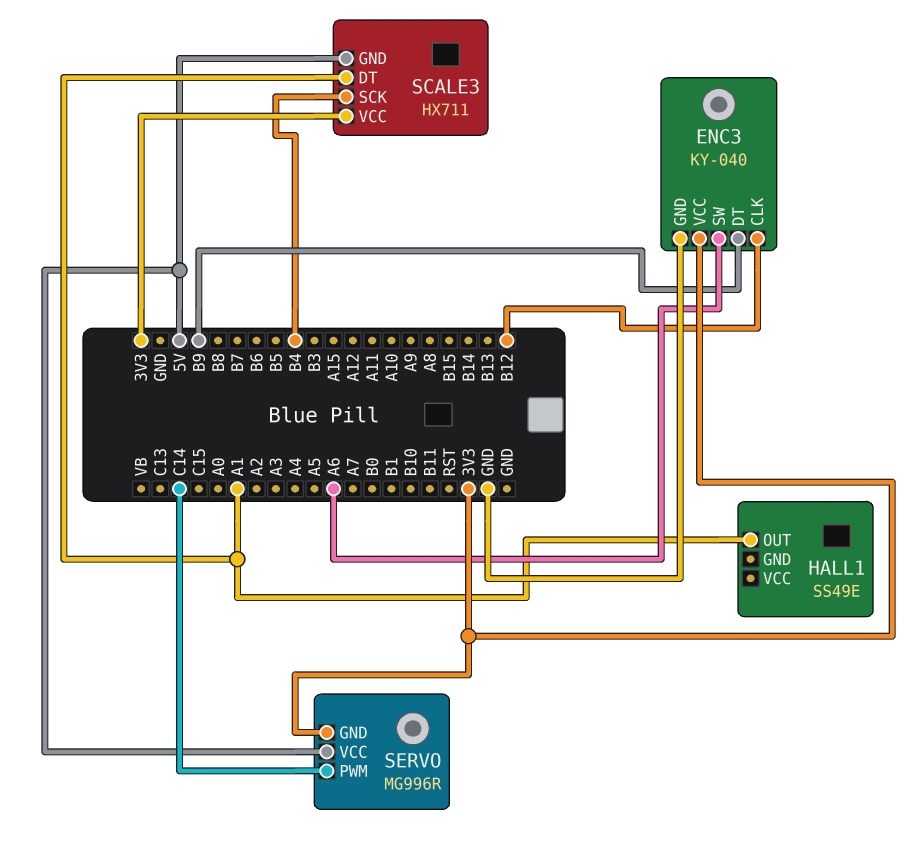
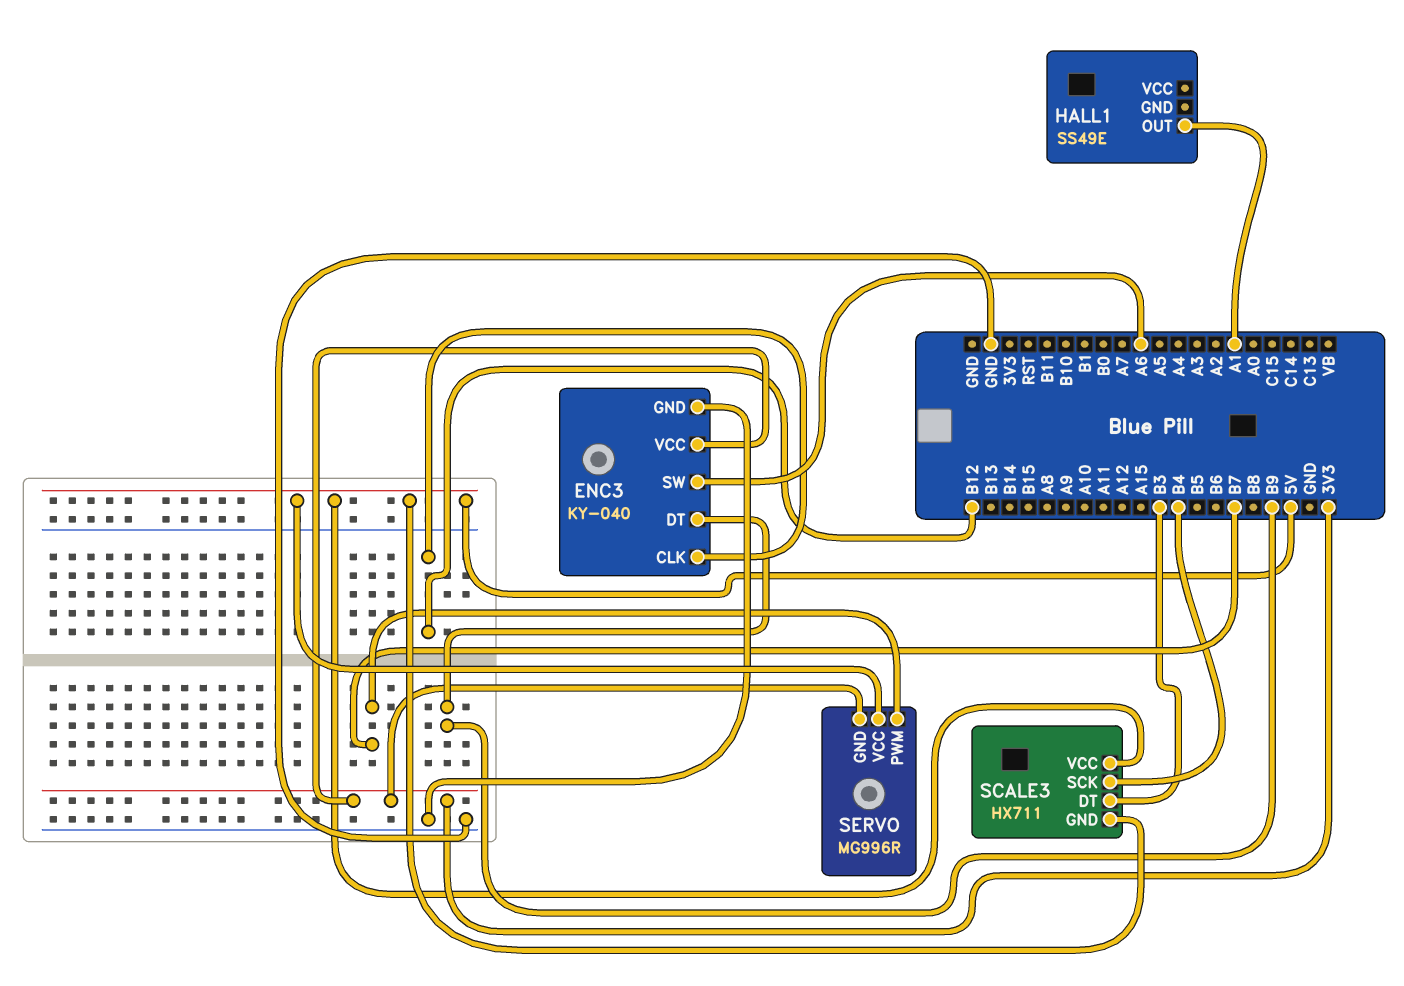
SCALE3 pin DT: A1 -> B3
SCALE3 pin VCC: 3V3 -> 5V
SERVO pin PWM: C14 -> B7

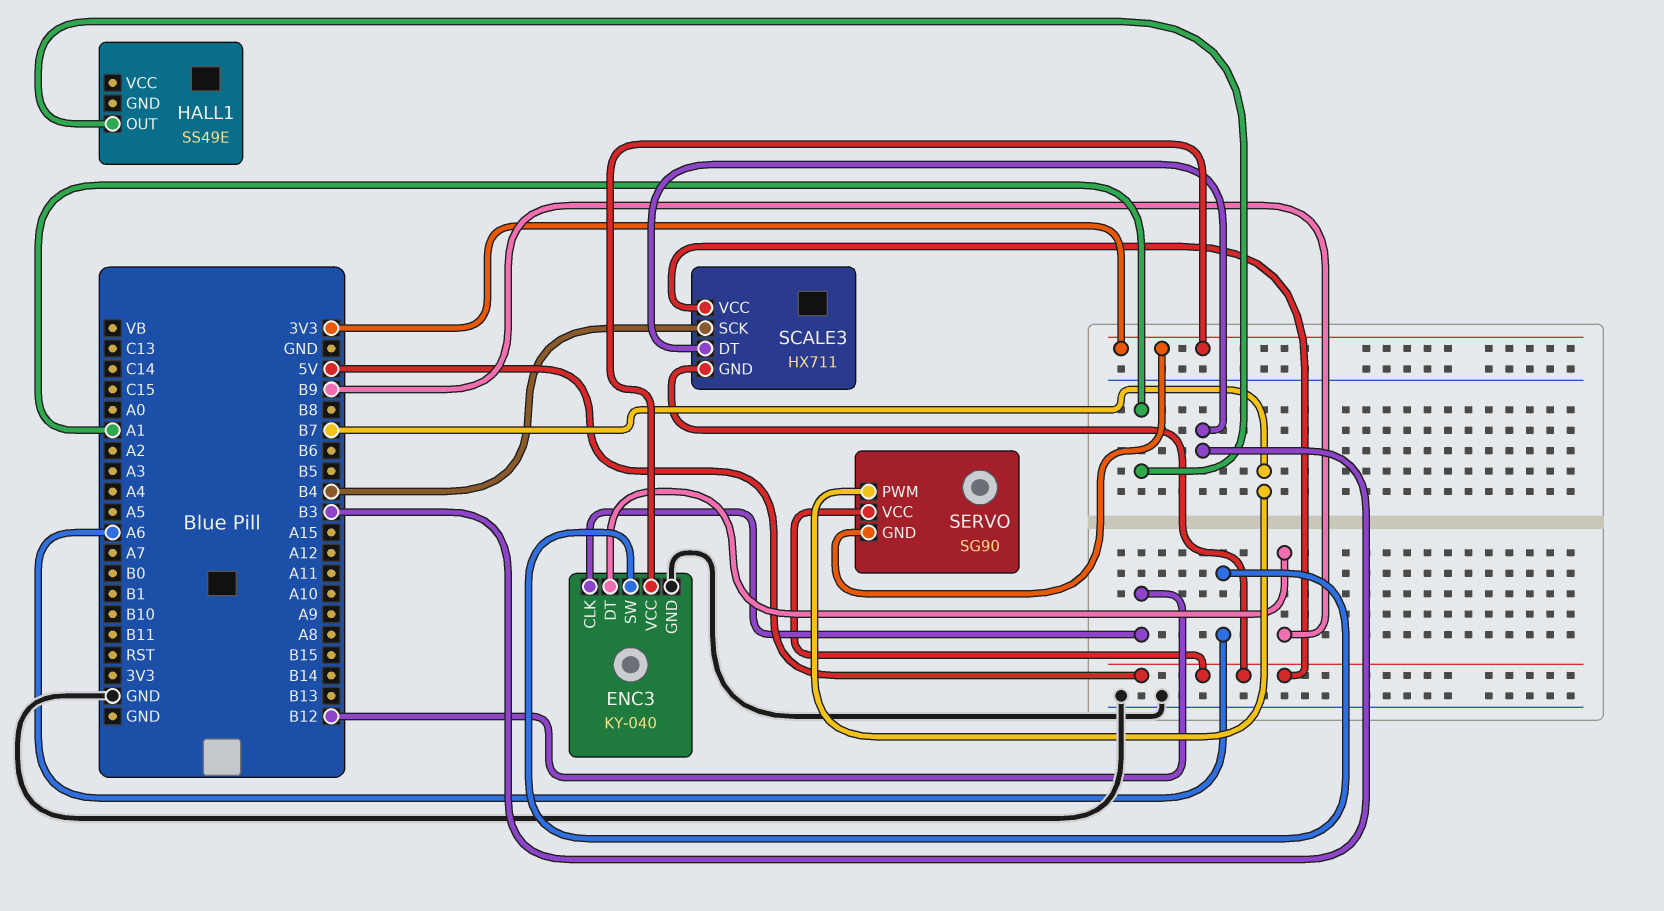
SERVO: MG996R -> SG90

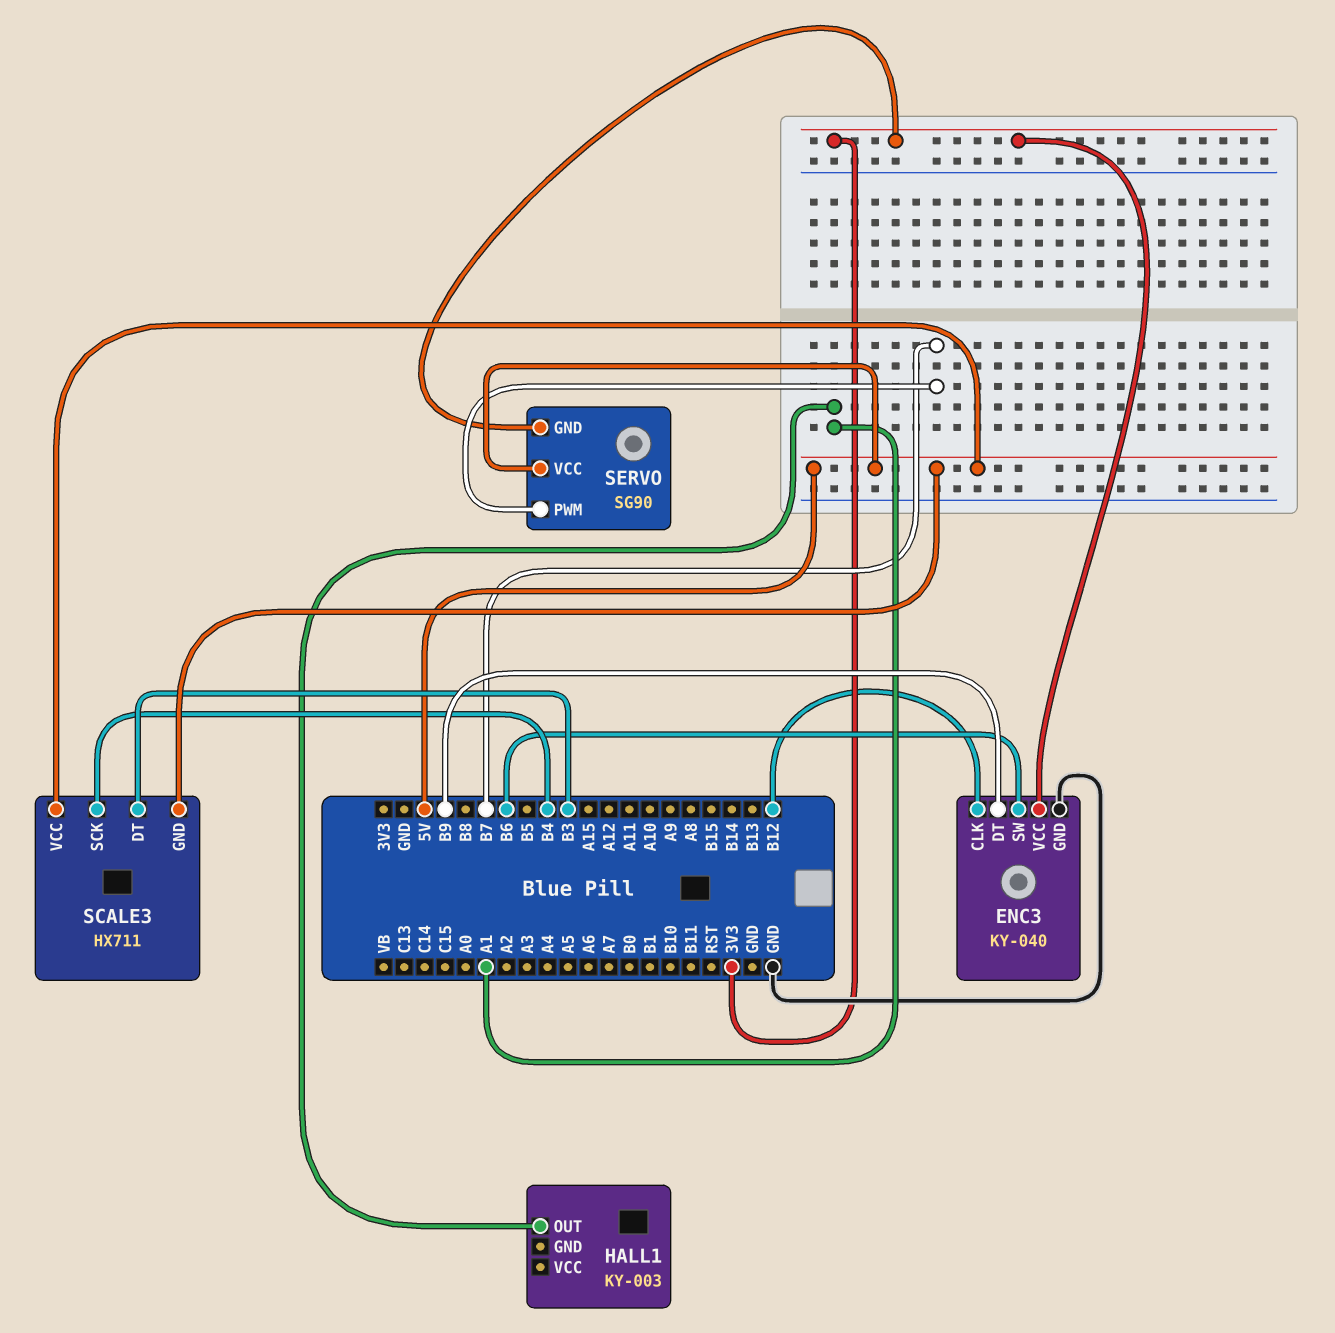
ENC3 pin SW: A6 -> B6
HALL1: SS49E -> KY-003

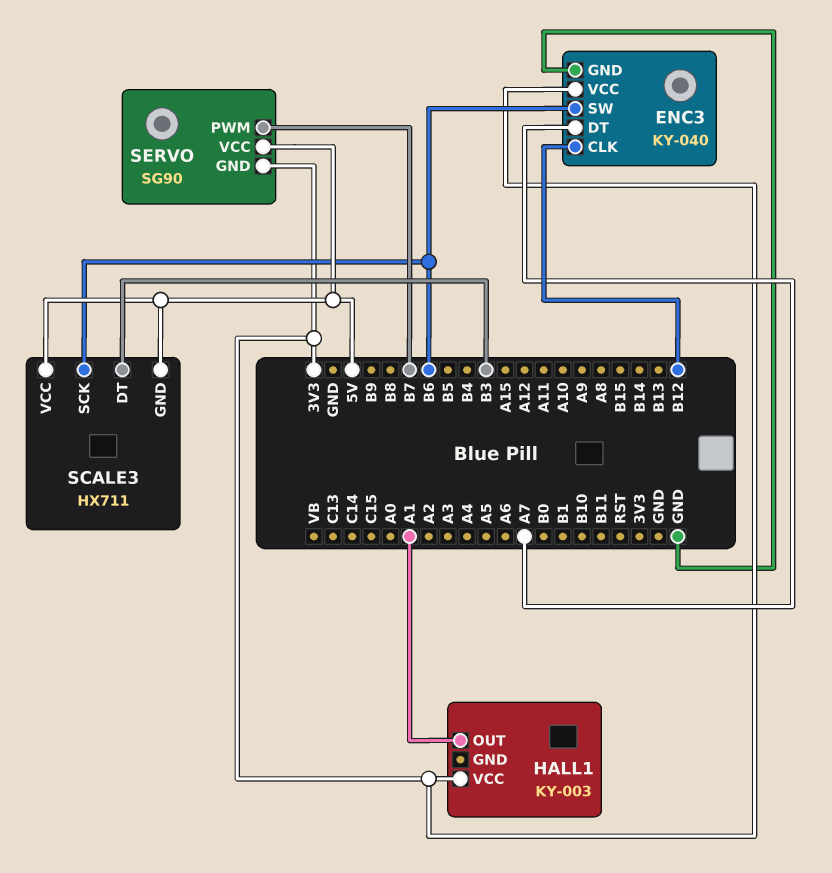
ENC3 pin DT: B9 -> A7
HALL1 pin VCC: none -> 3V3
SCALE3 pin SCK: B4 -> B6

